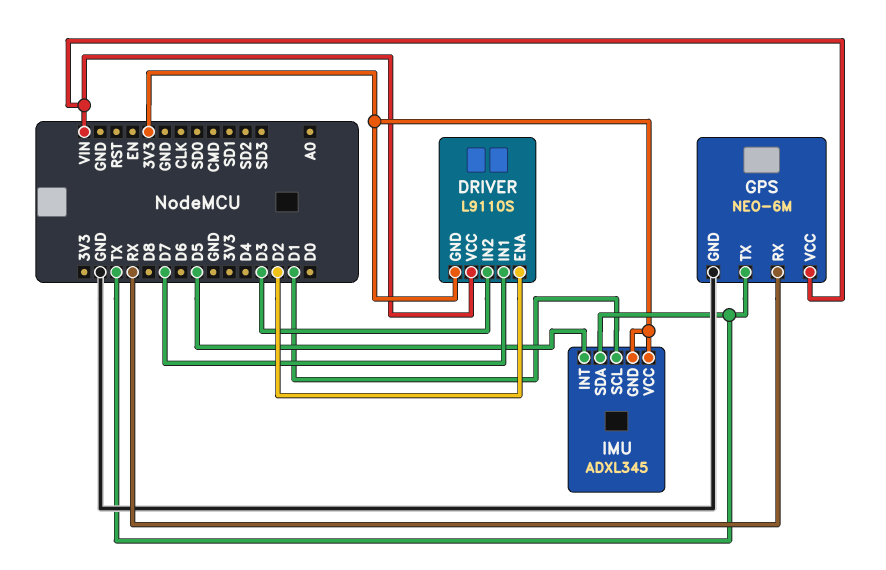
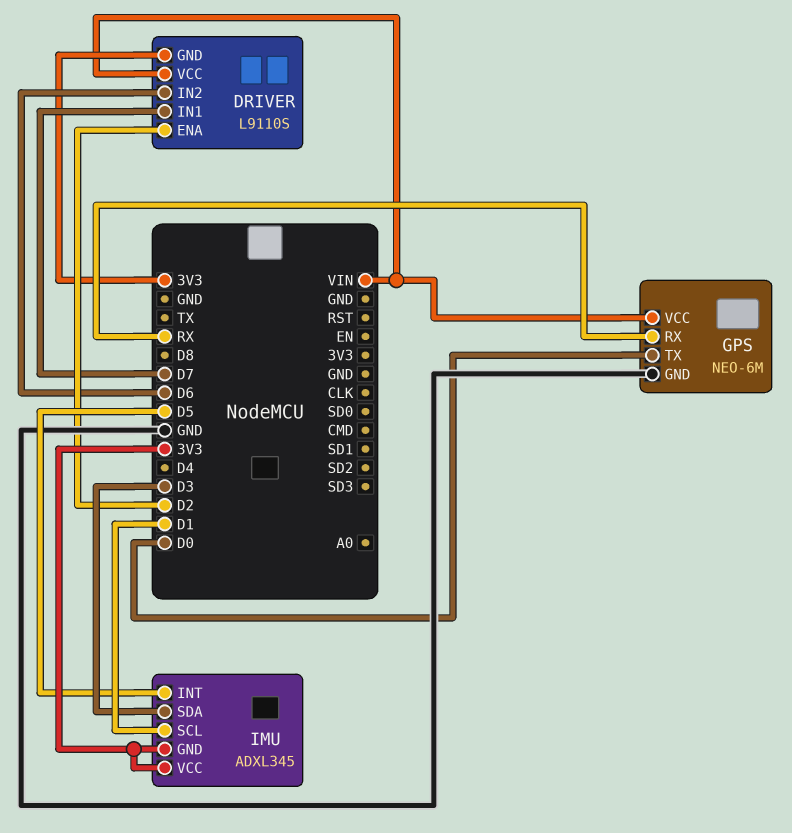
DRIVER pin IN2: D3 -> D6
GPS pin TX: TX -> D0
IMU pin SDA: TX -> D3

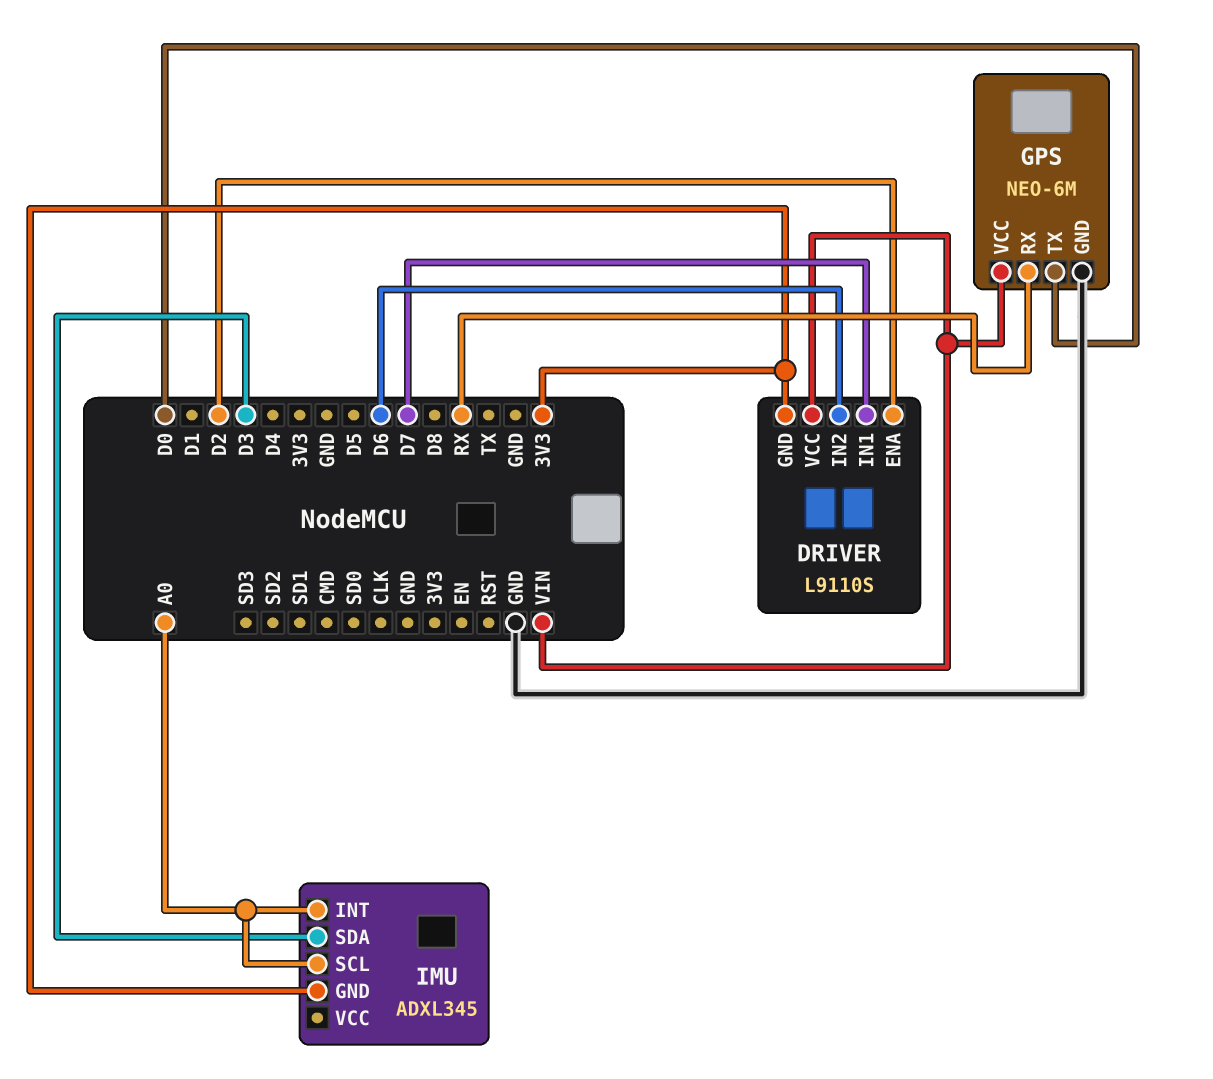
IMU pin INT: D5 -> A0
IMU pin SCL: D1 -> A0
IMU pin VCC: 3V3 -> none

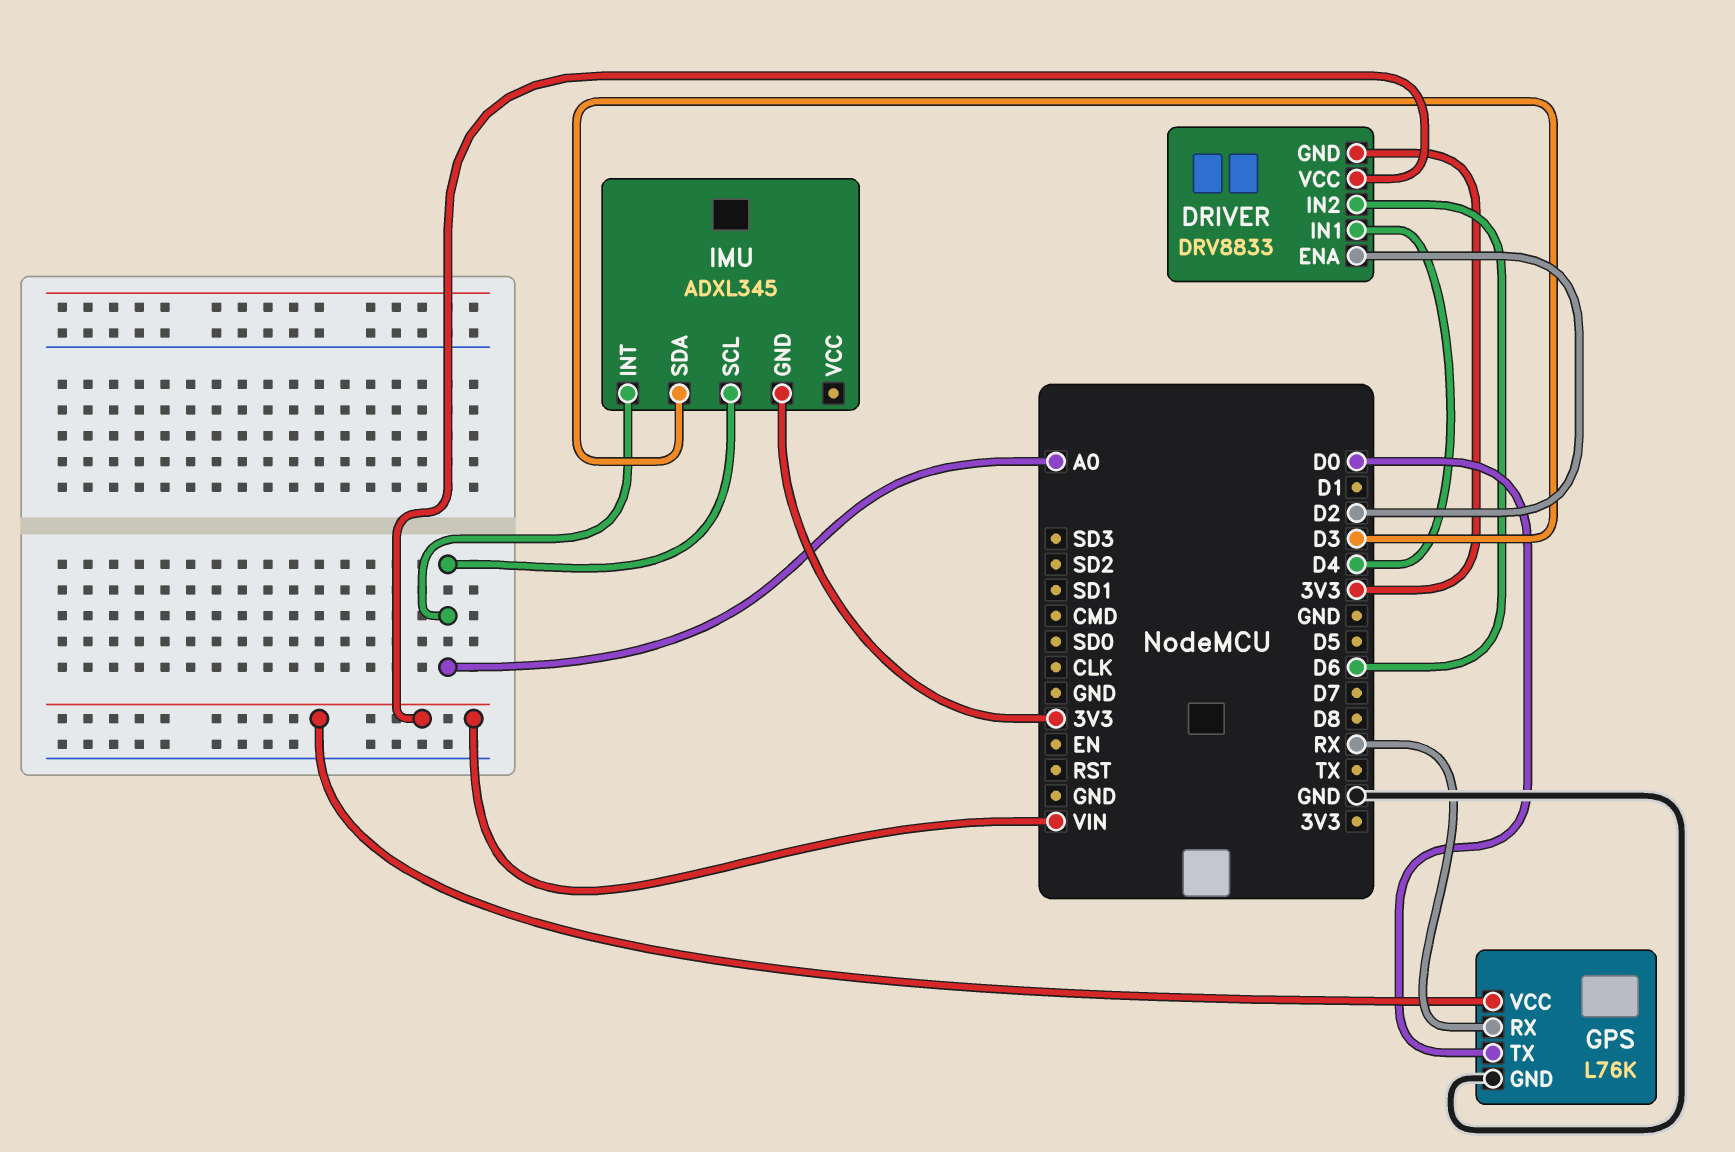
DRIVER: L9110S -> DRV8833
DRIVER pin IN1: D7 -> D4
GPS: NEO-6M -> L76K

